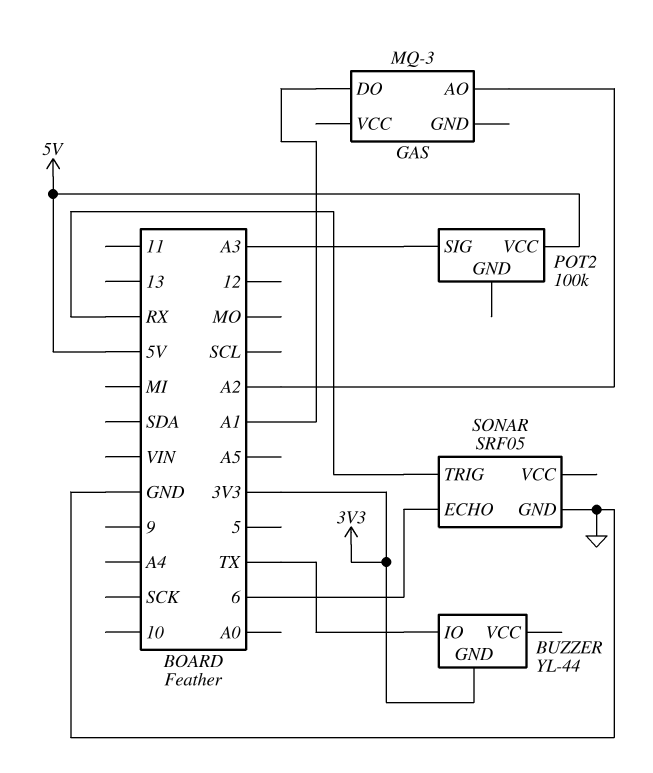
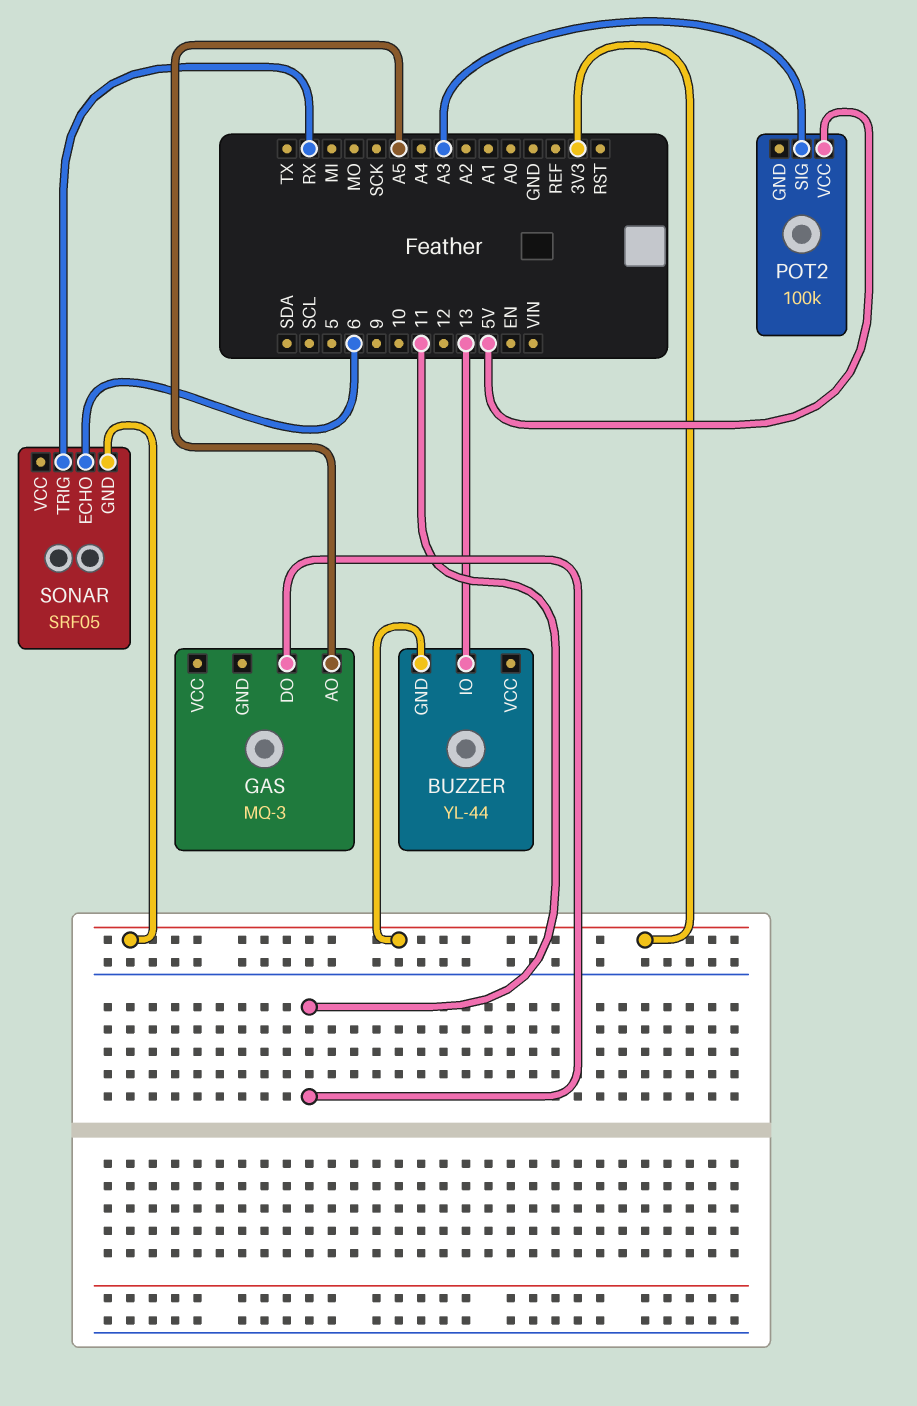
BUZZER pin IO: TX -> 13
GAS pin AO: A2 -> A5
GAS pin DO: A1 -> 11
SONAR pin GND: GND -> 3V3

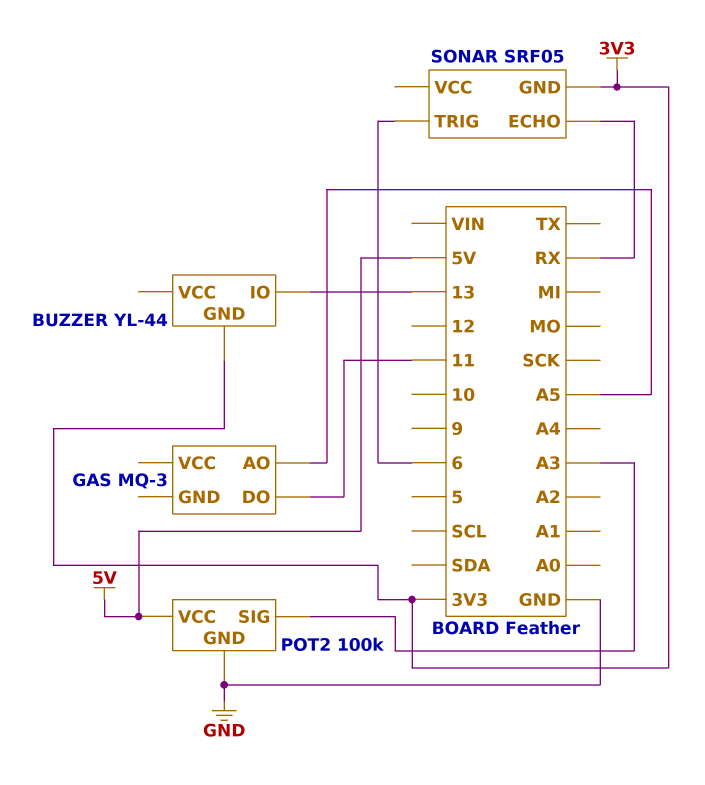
POT2 pin GND: none -> GND
SONAR pin ECHO: 6 -> RX
SONAR pin TRIG: RX -> 6

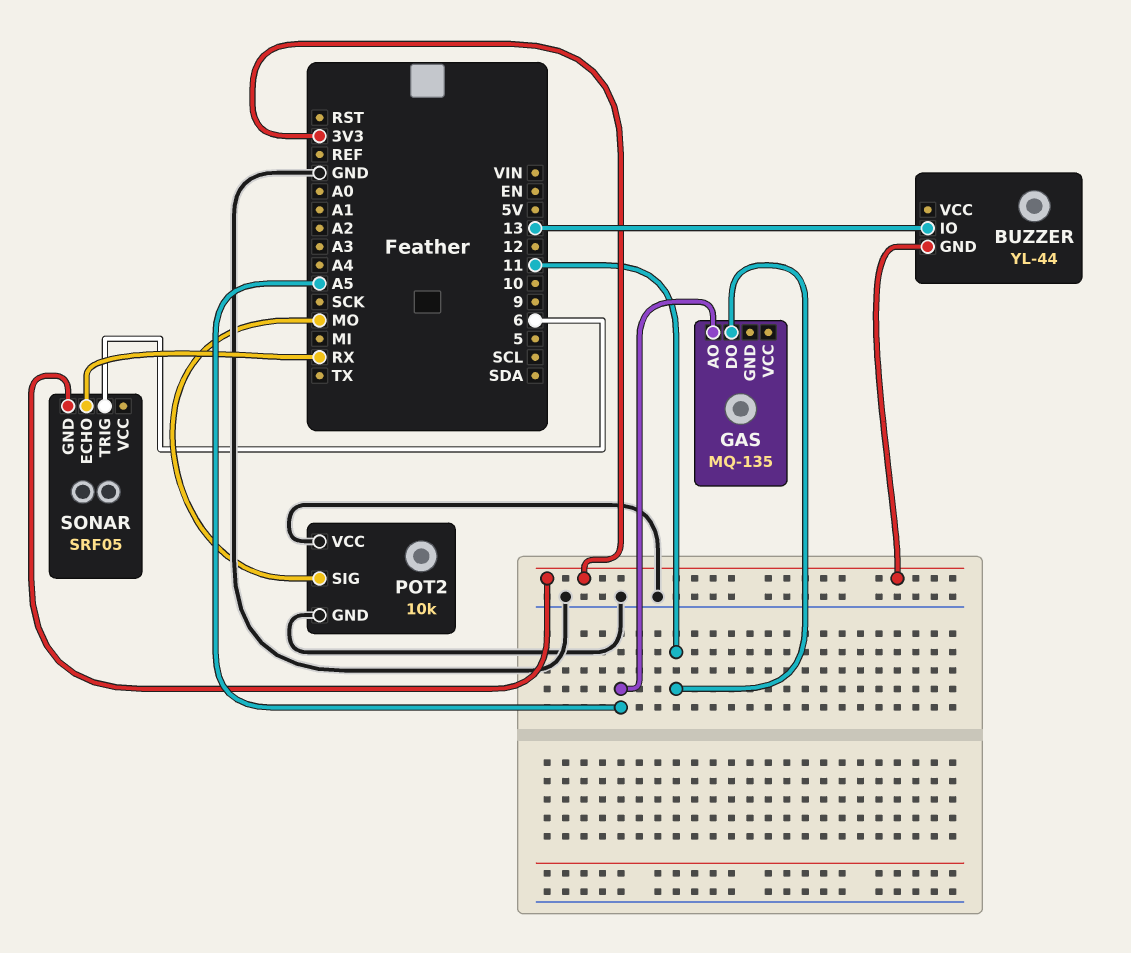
GAS: MQ-3 -> MQ-135
POT2: 100k -> 10k
POT2 pin SIG: A3 -> MO
POT2 pin VCC: 5V -> GND

